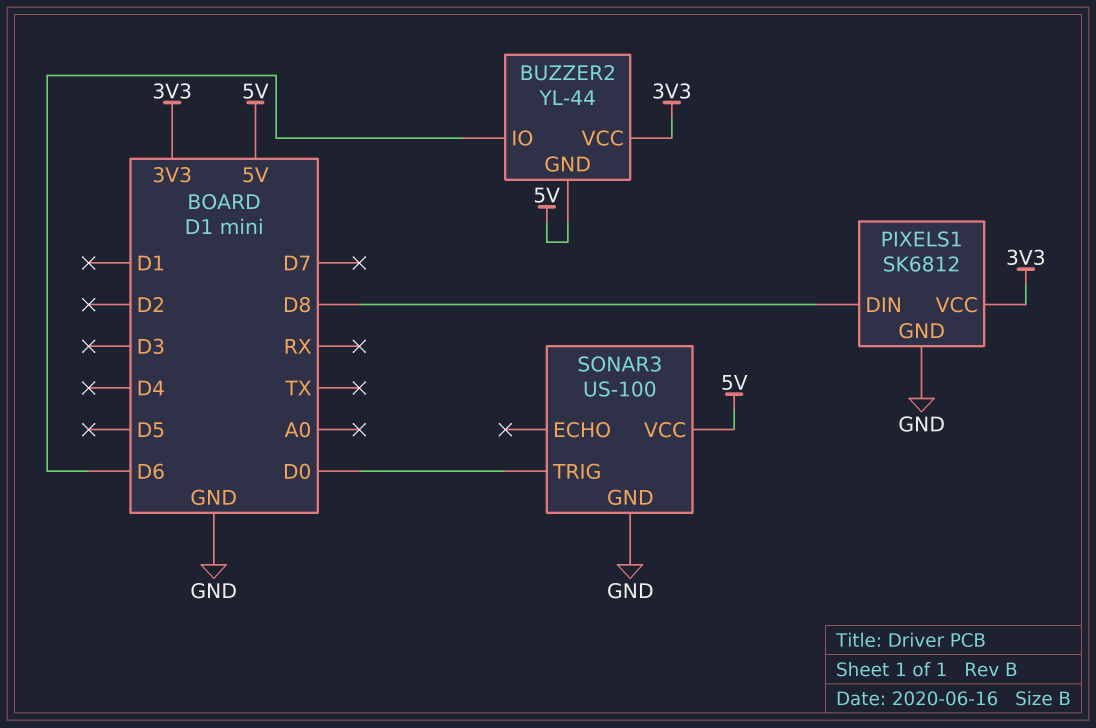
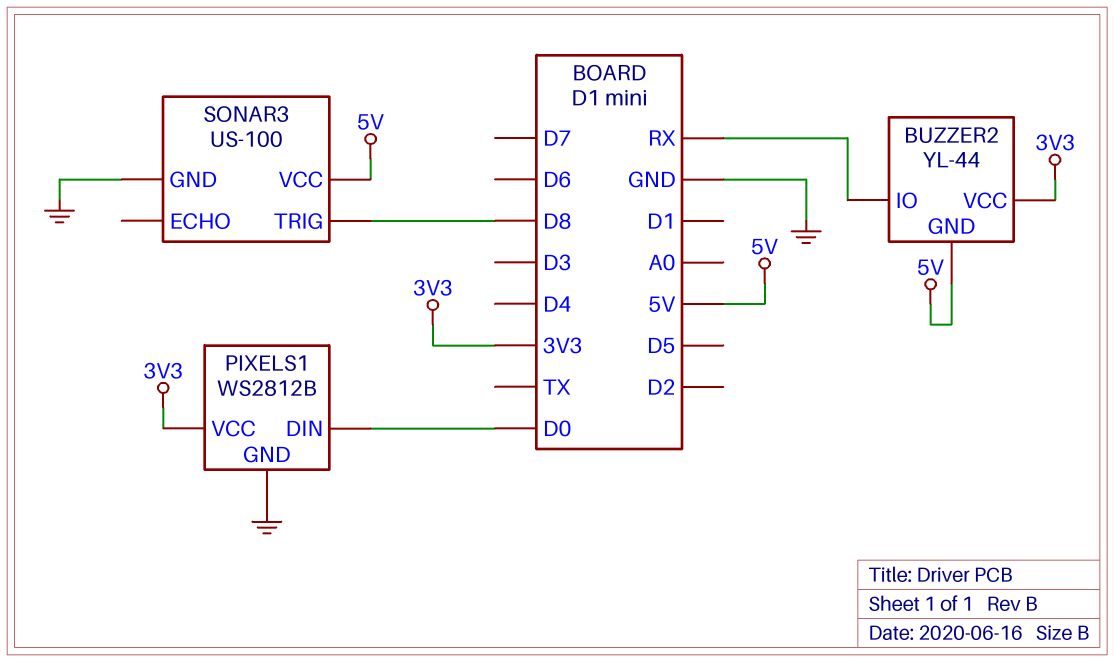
BUZZER2 pin IO: D6 -> RX
PIXELS1: SK6812 -> WS2812B
PIXELS1 pin DIN: D8 -> D0
SONAR3 pin TRIG: D0 -> D8

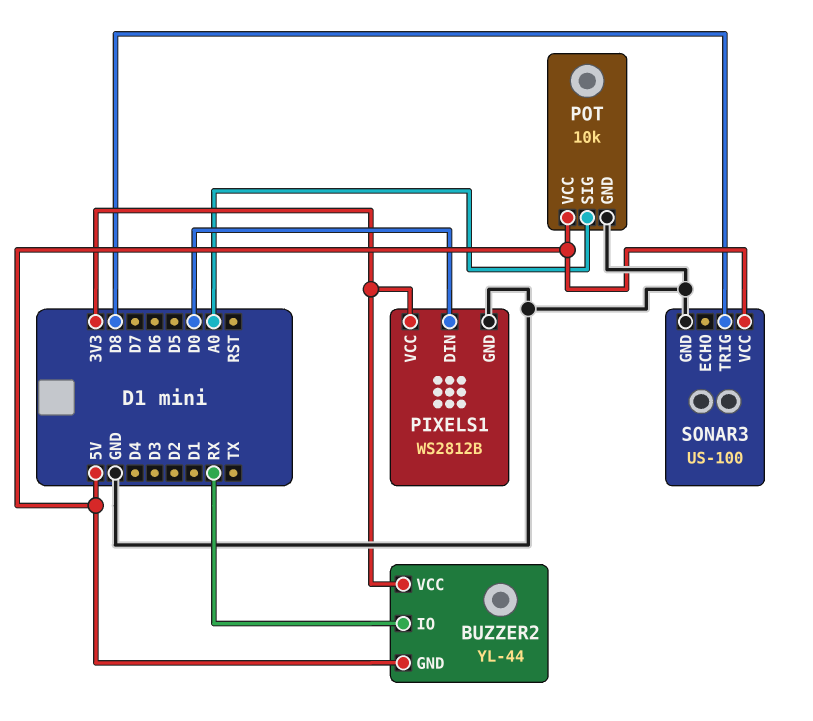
POT: none -> 10k
POT pin GND: none -> GND
POT pin SIG: none -> A0
POT pin VCC: none -> 5V

